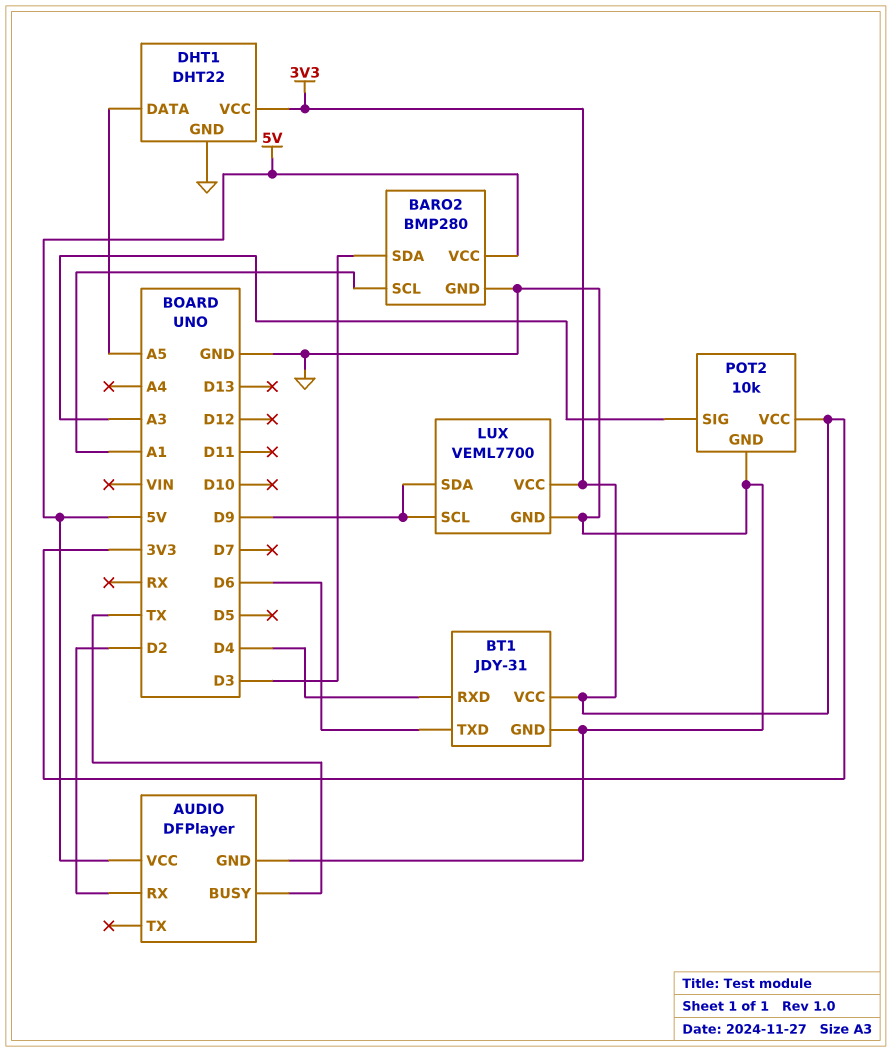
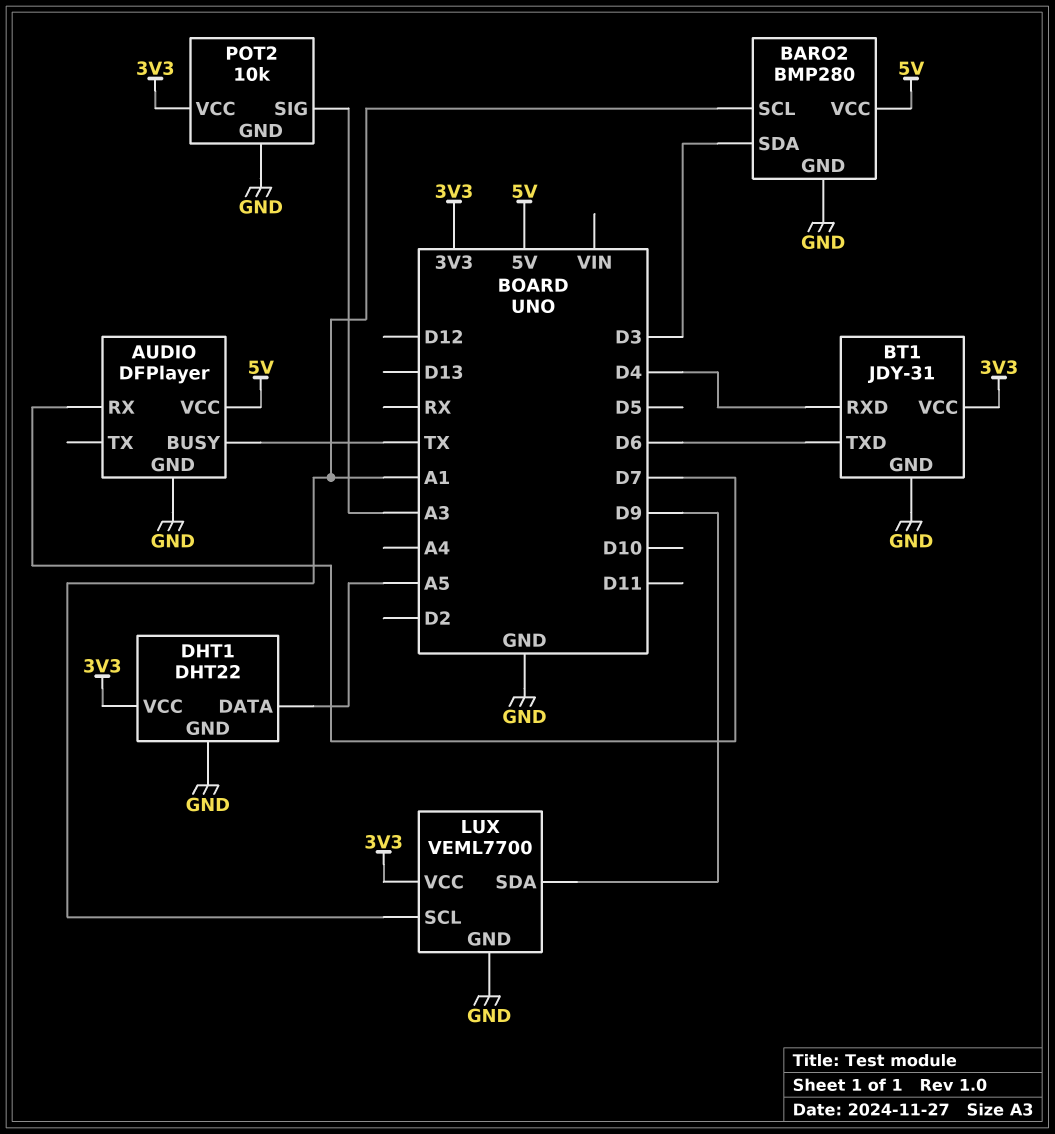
AUDIO pin RX: D2 -> D7
LUX pin SCL: D9 -> A1

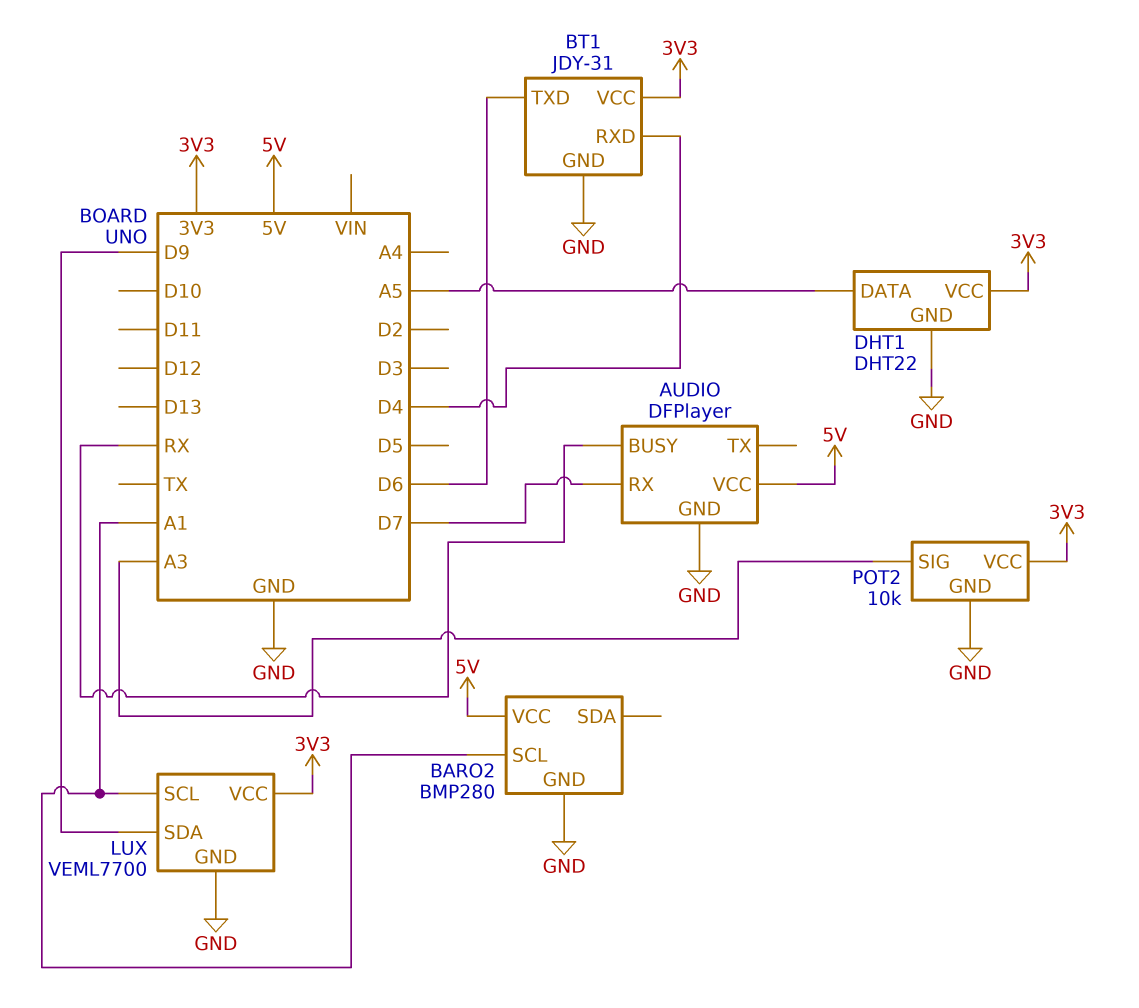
AUDIO pin BUSY: TX -> RX
BARO2 pin SDA: D3 -> none

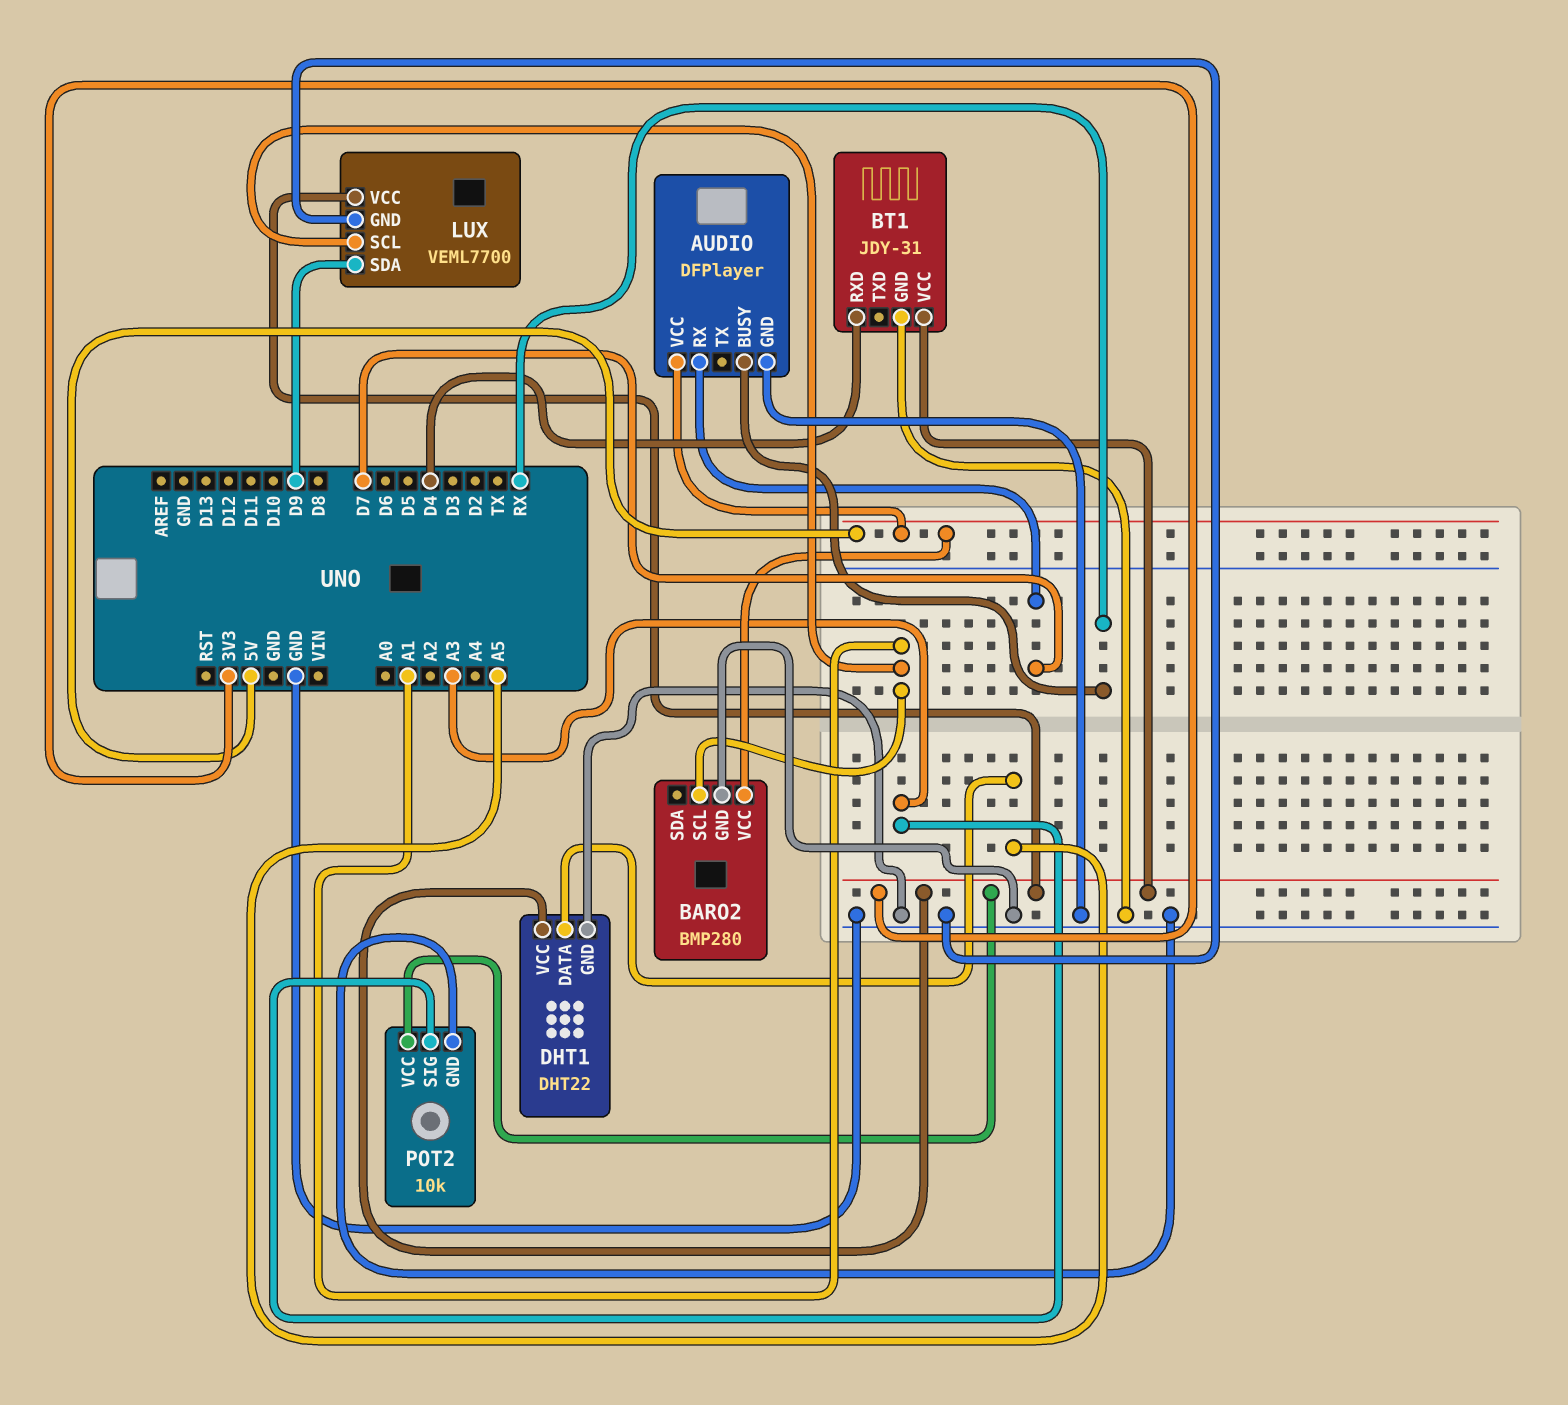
BT1 pin TXD: D6 -> none

